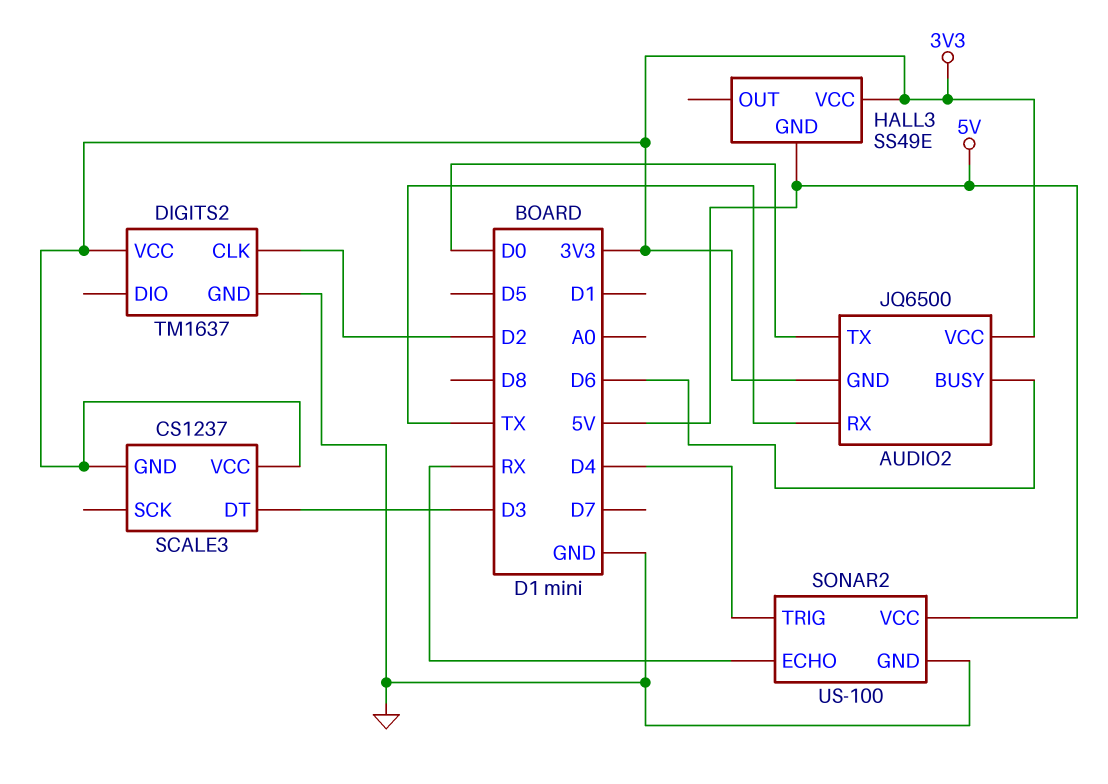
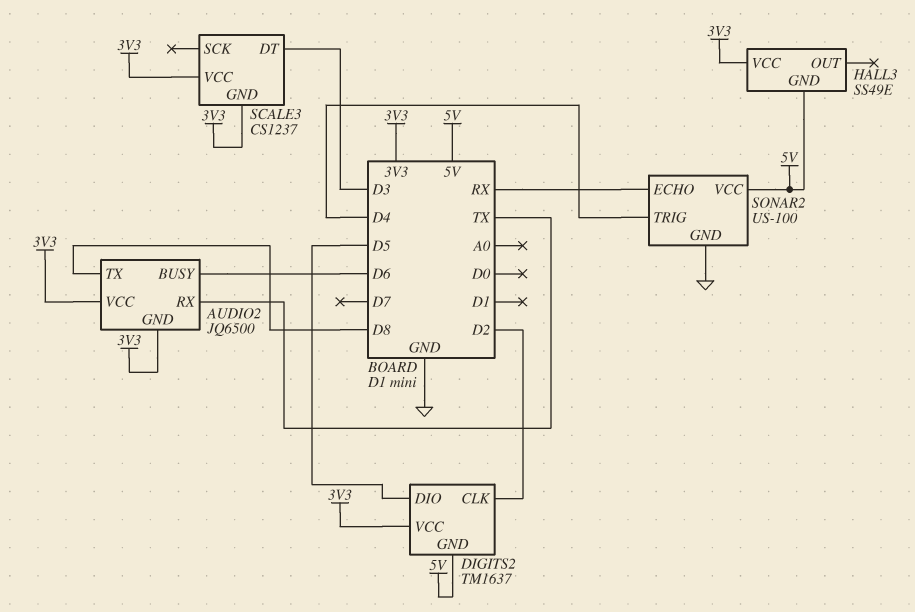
AUDIO2 pin TX: D0 -> D8
DIGITS2 pin DIO: none -> D5
DIGITS2 pin GND: GND -> 5V

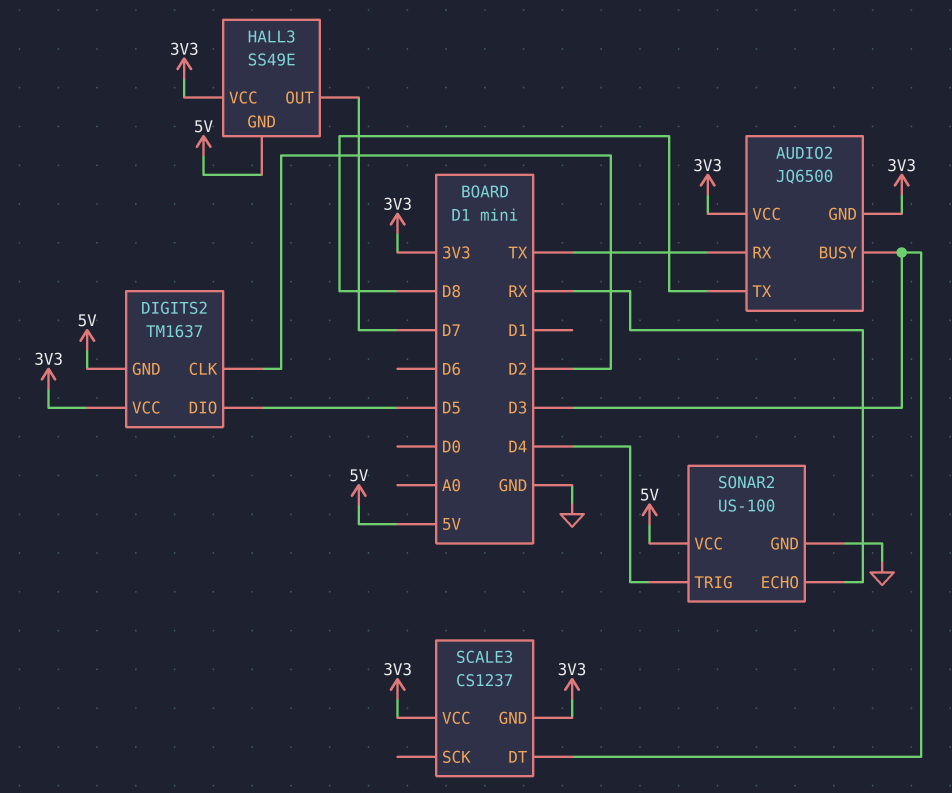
AUDIO2 pin BUSY: D6 -> D3
HALL3 pin OUT: none -> D7

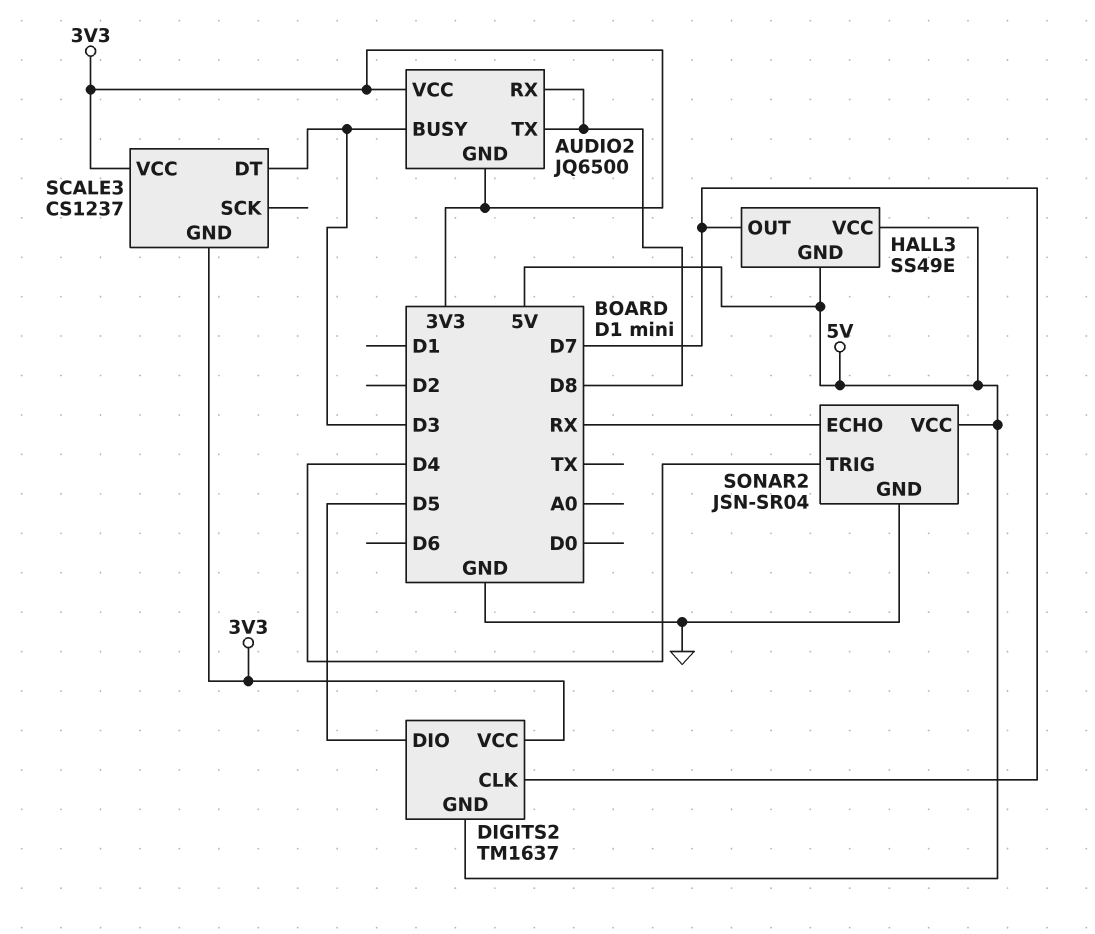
AUDIO2 pin RX: TX -> D8
DIGITS2 pin CLK: D2 -> D7
HALL3 pin VCC: 3V3 -> 5V
SONAR2: US-100 -> JSN-SR04

